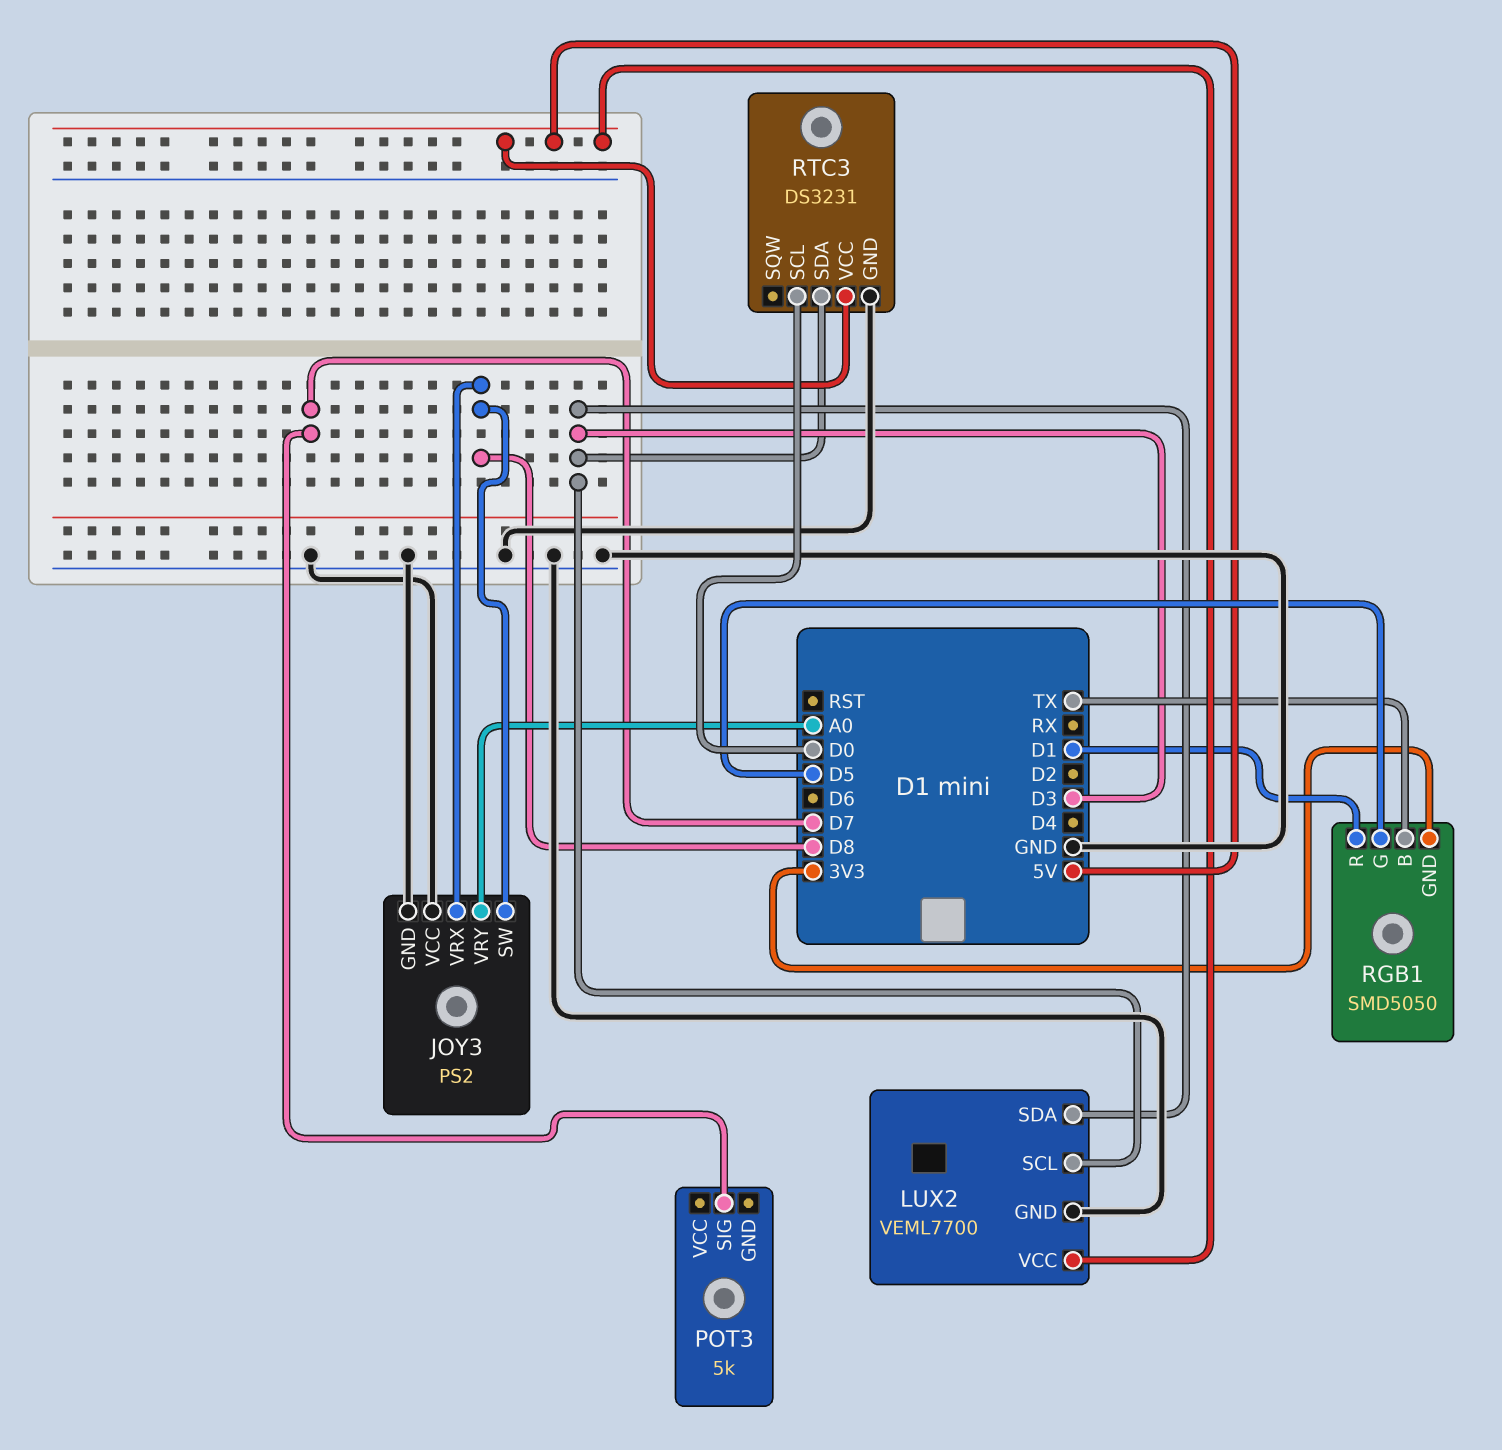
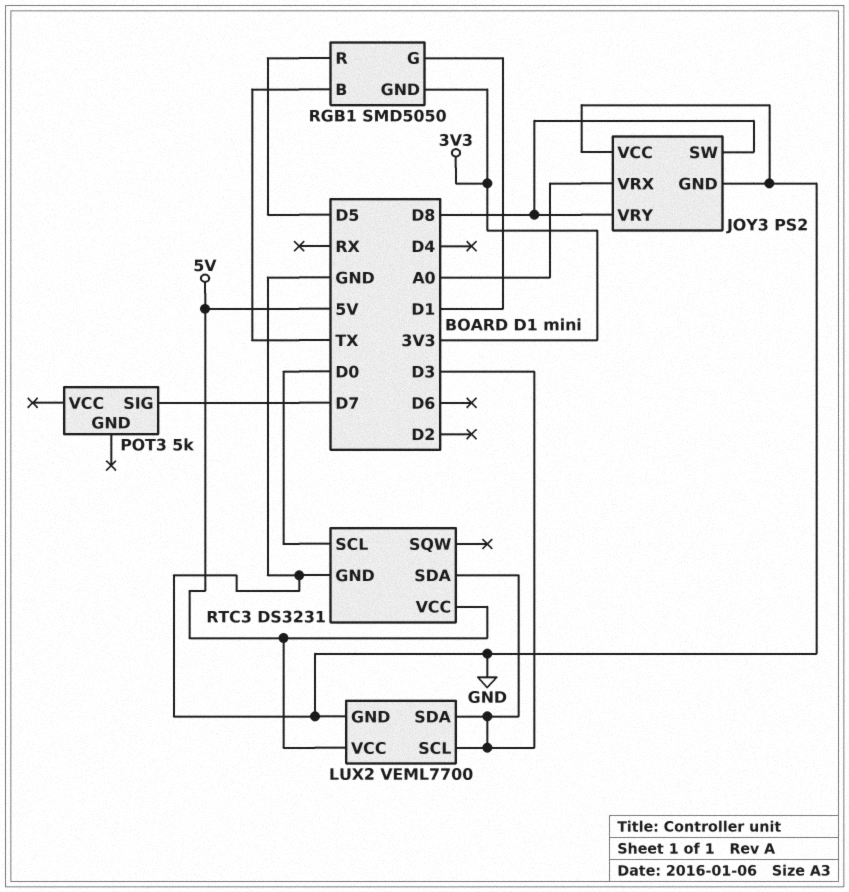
JOY3 pin VRX: D8 -> A0
JOY3 pin VRY: A0 -> D8
RGB1 pin G: D5 -> D1
RGB1 pin R: D1 -> D5

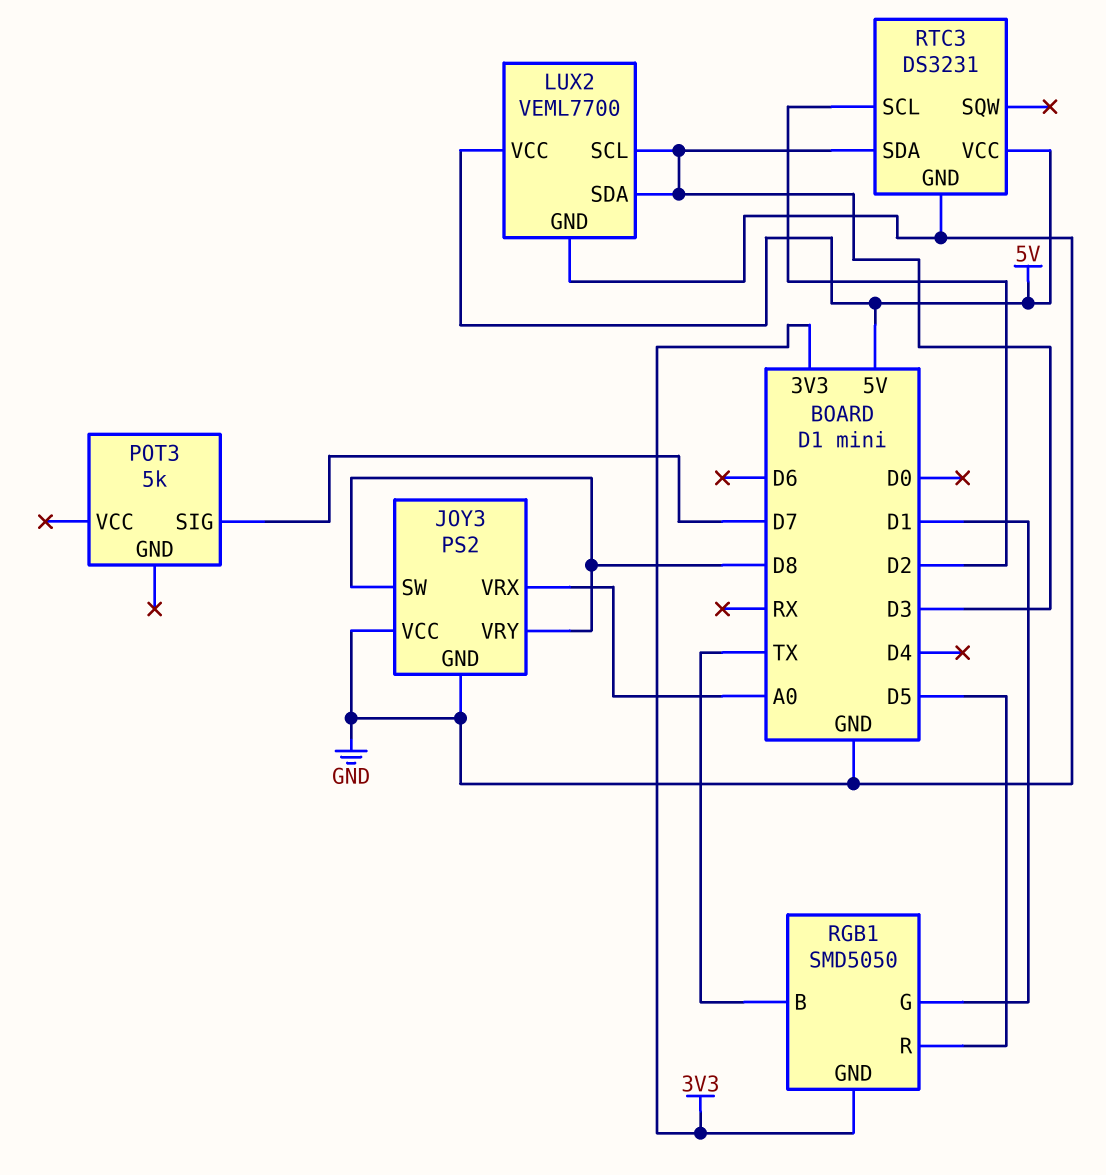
RTC3 pin SCL: D0 -> D2

